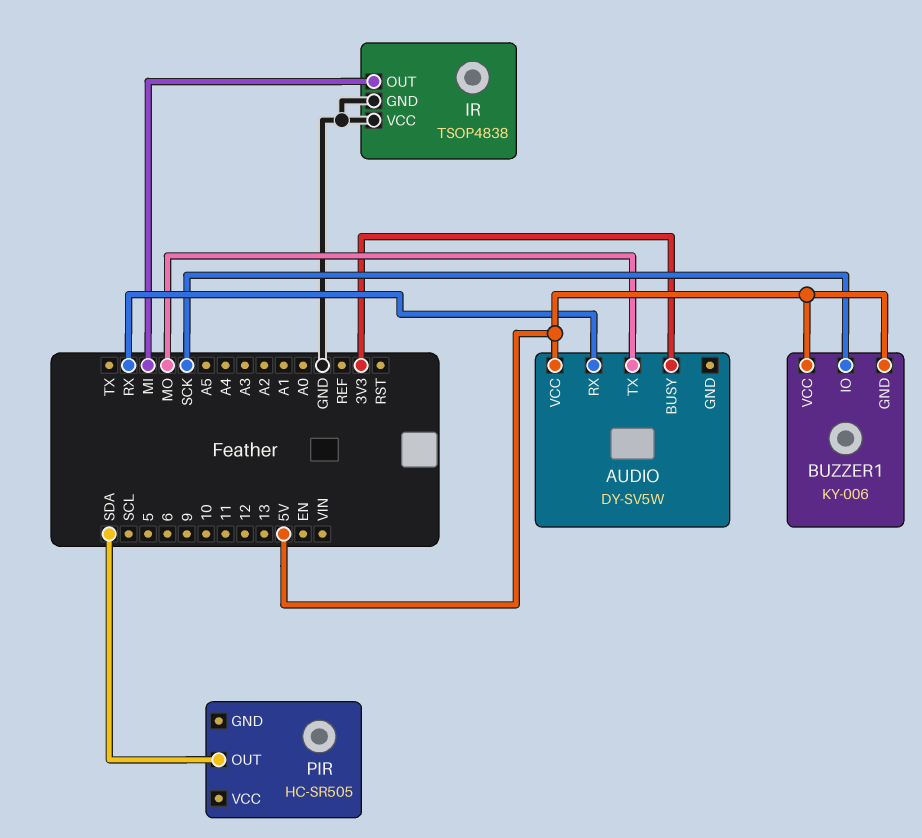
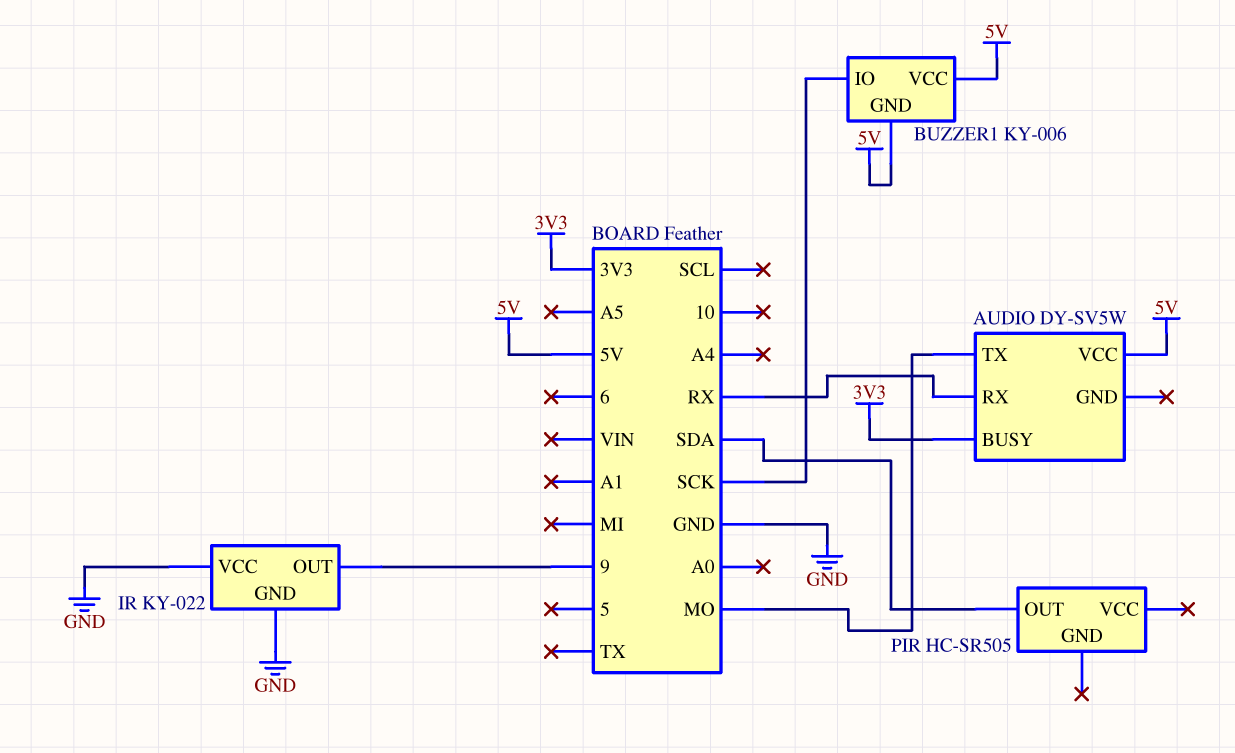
IR: TSOP4838 -> KY-022
IR pin OUT: MI -> 9

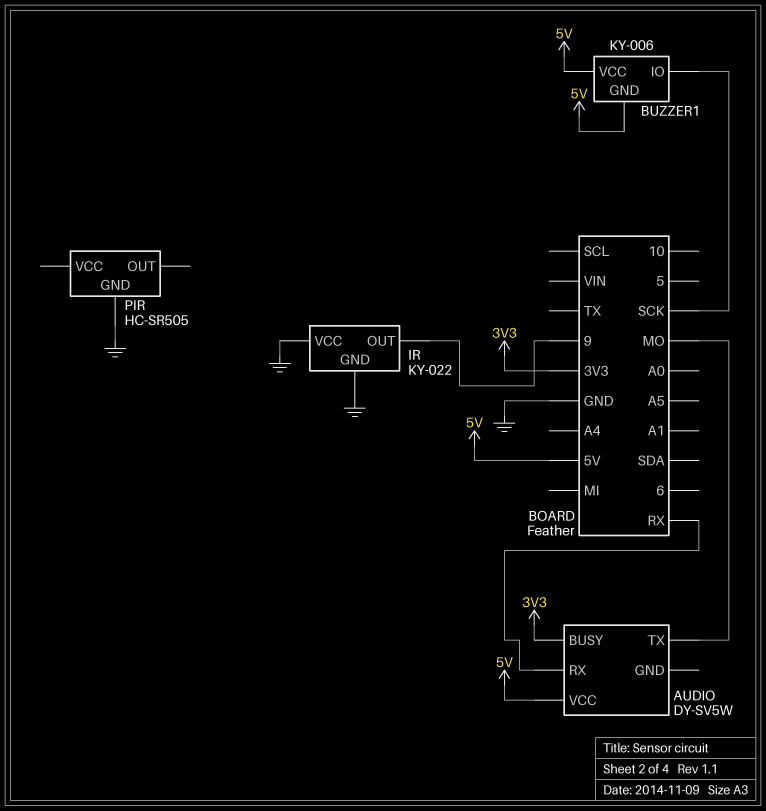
PIR pin GND: none -> GND
PIR pin OUT: SDA -> none

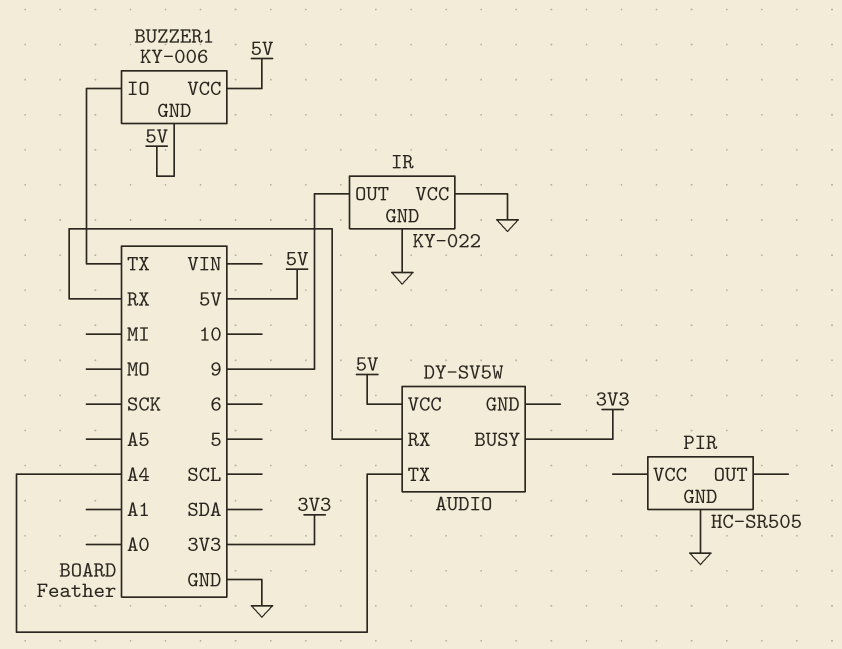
AUDIO pin TX: MO -> A4
BUZZER1 pin IO: SCK -> TX

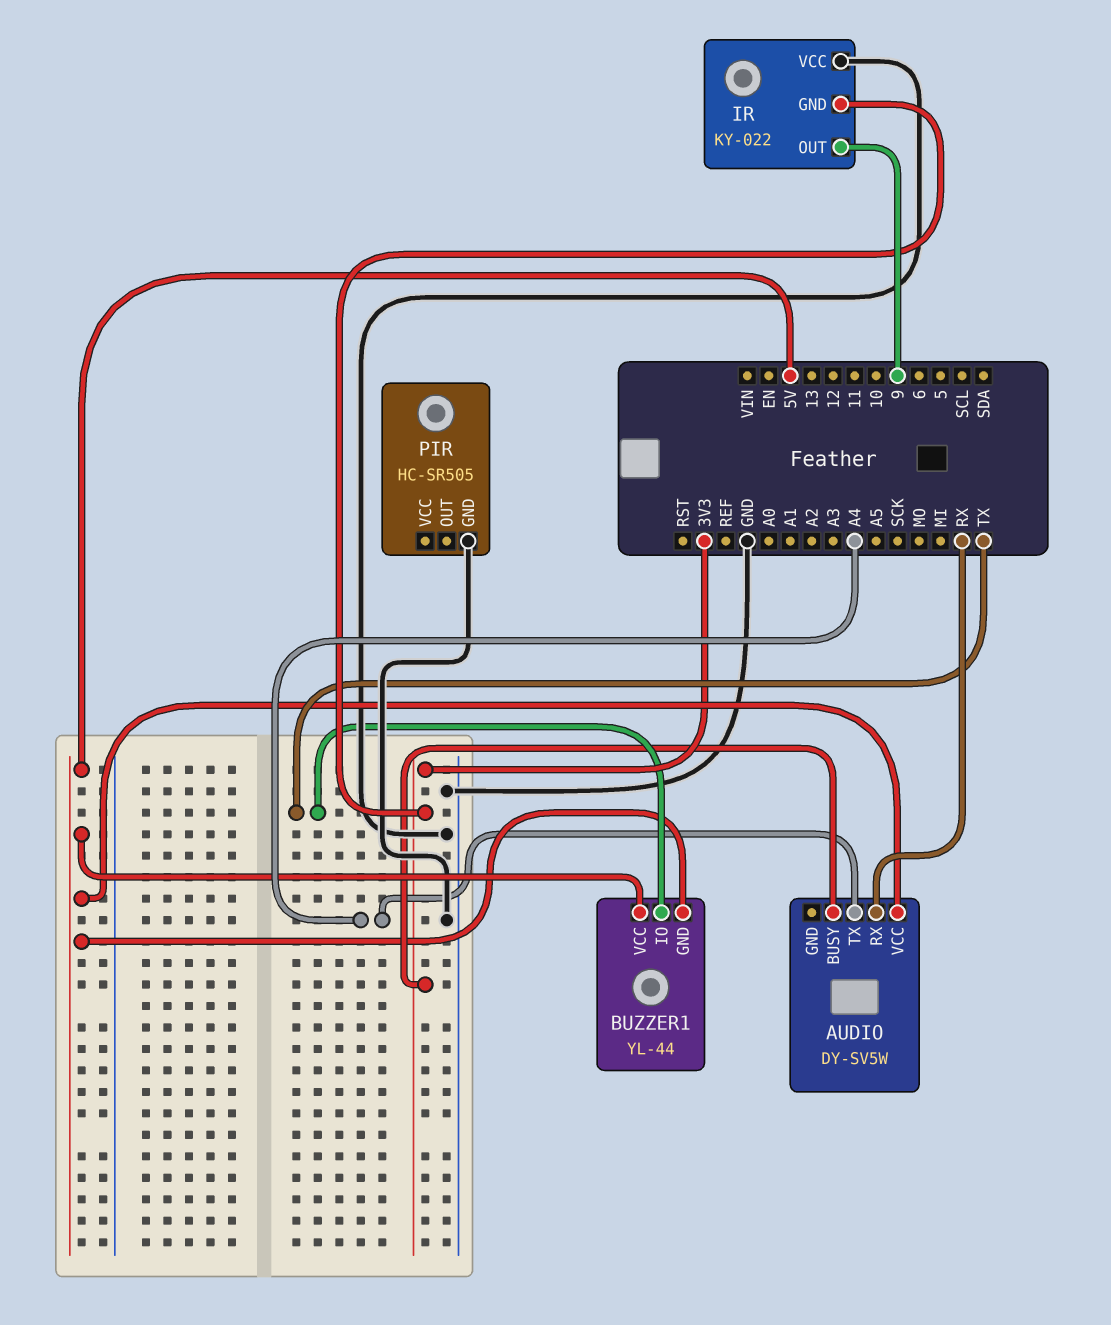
BUZZER1: KY-006 -> YL-44
IR pin GND: GND -> 3V3

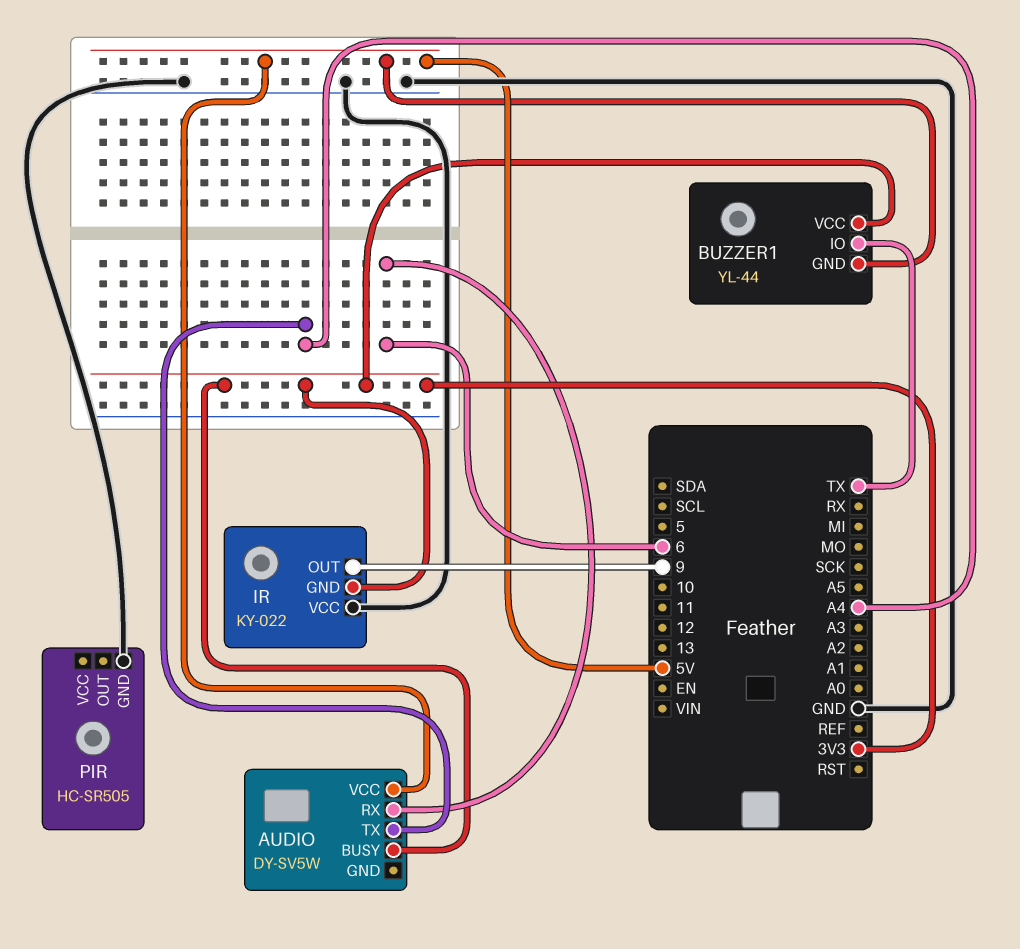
AUDIO pin RX: RX -> 6
BUZZER1 pin VCC: 5V -> 3V3

